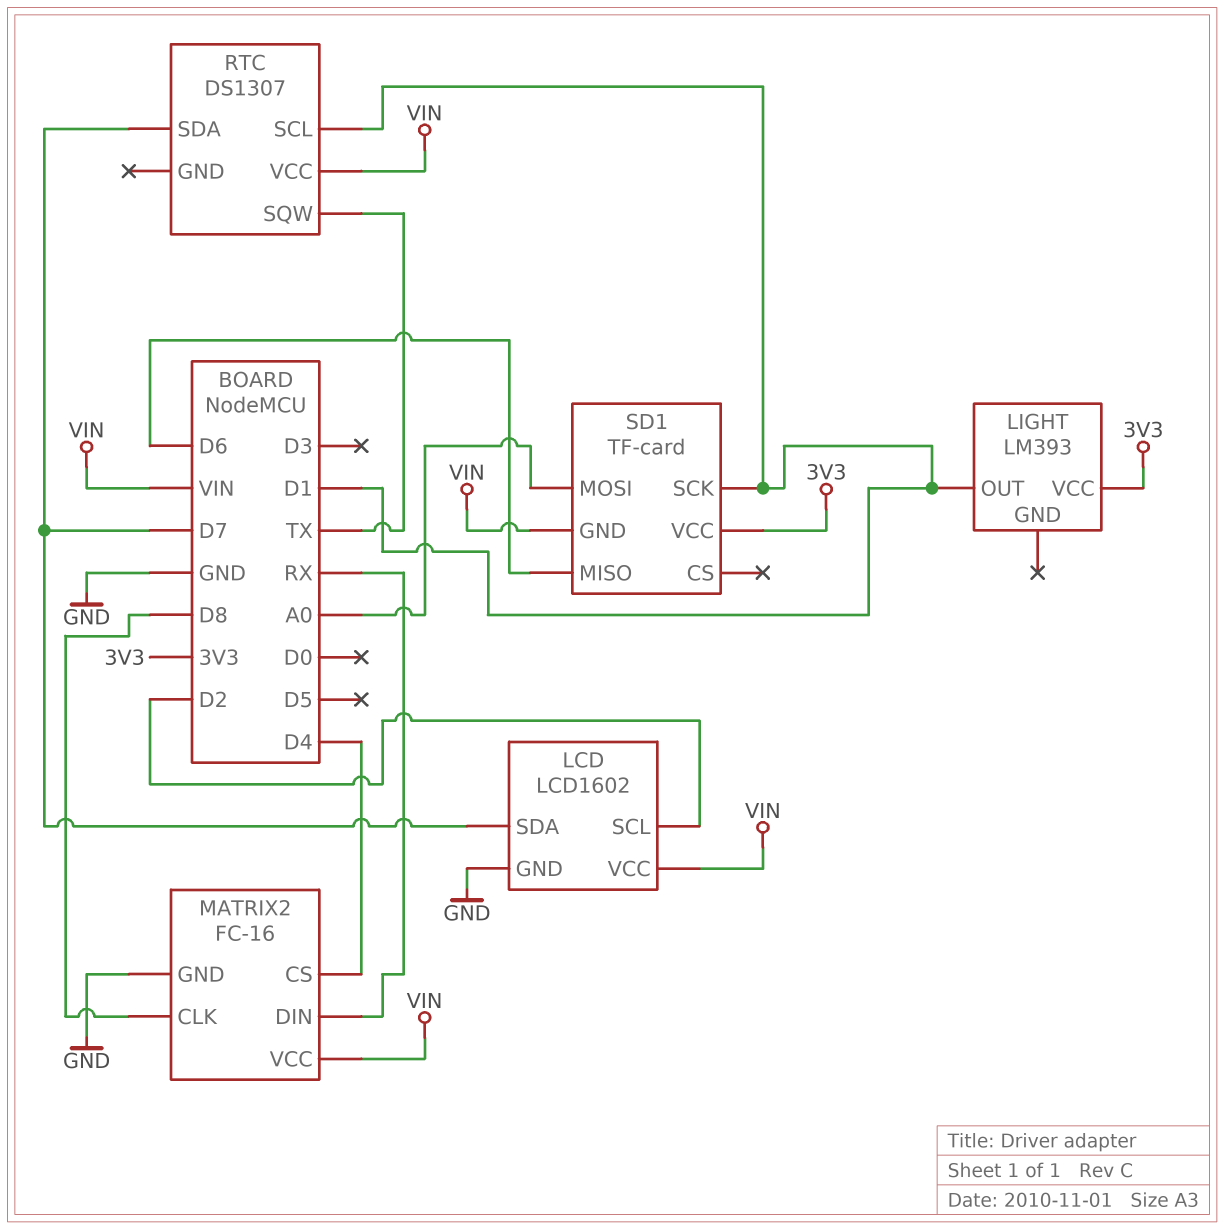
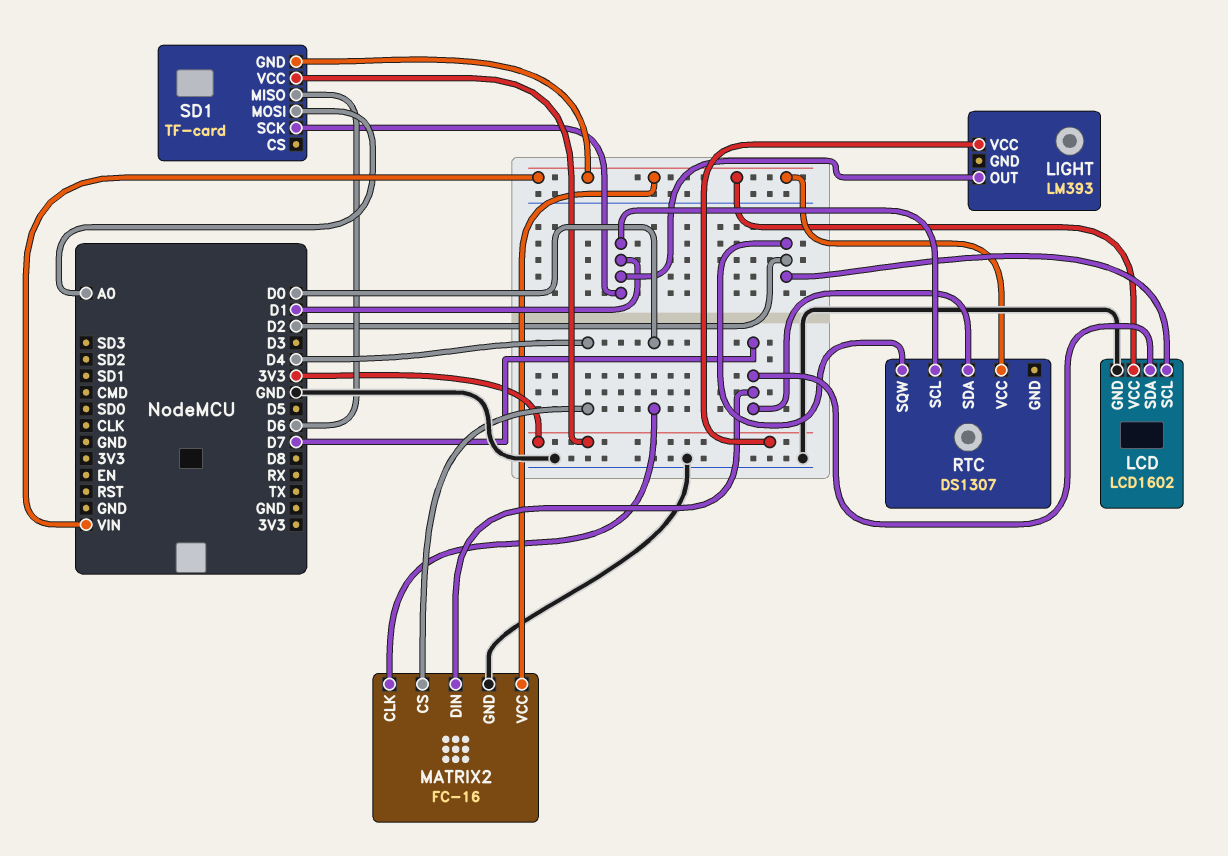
MATRIX2 pin CLK: D8 -> D0
MATRIX2 pin DIN: RX -> D7
RTC pin SQW: TX -> D2

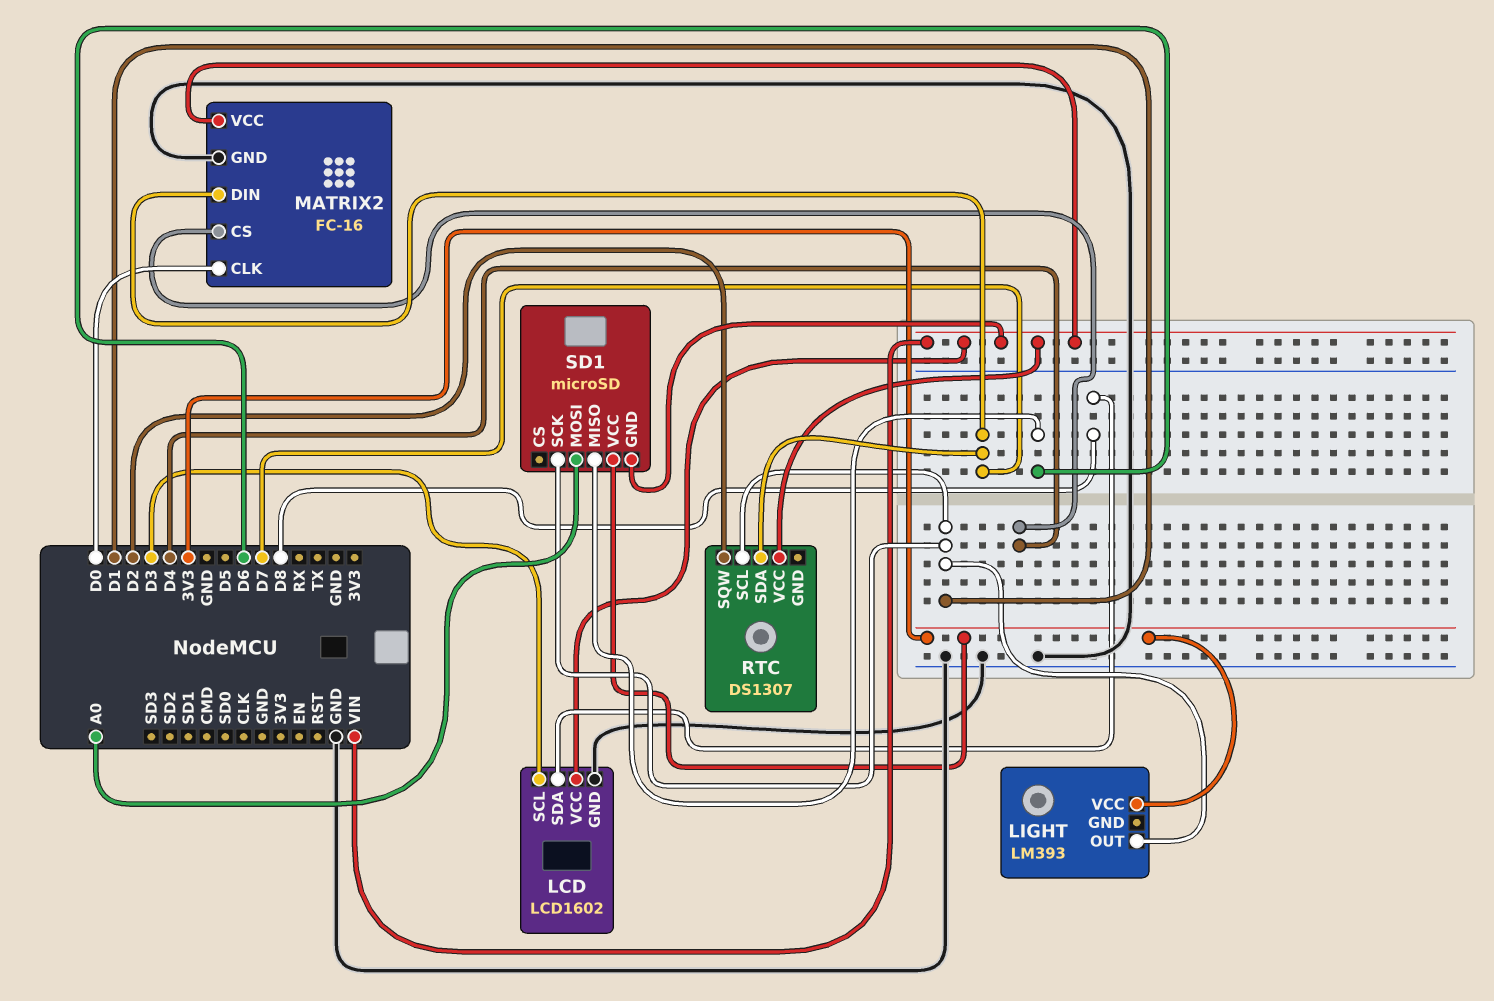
LCD pin SCL: D2 -> D3
LCD pin SDA: D7 -> D8
SD1: TF-card -> microSD

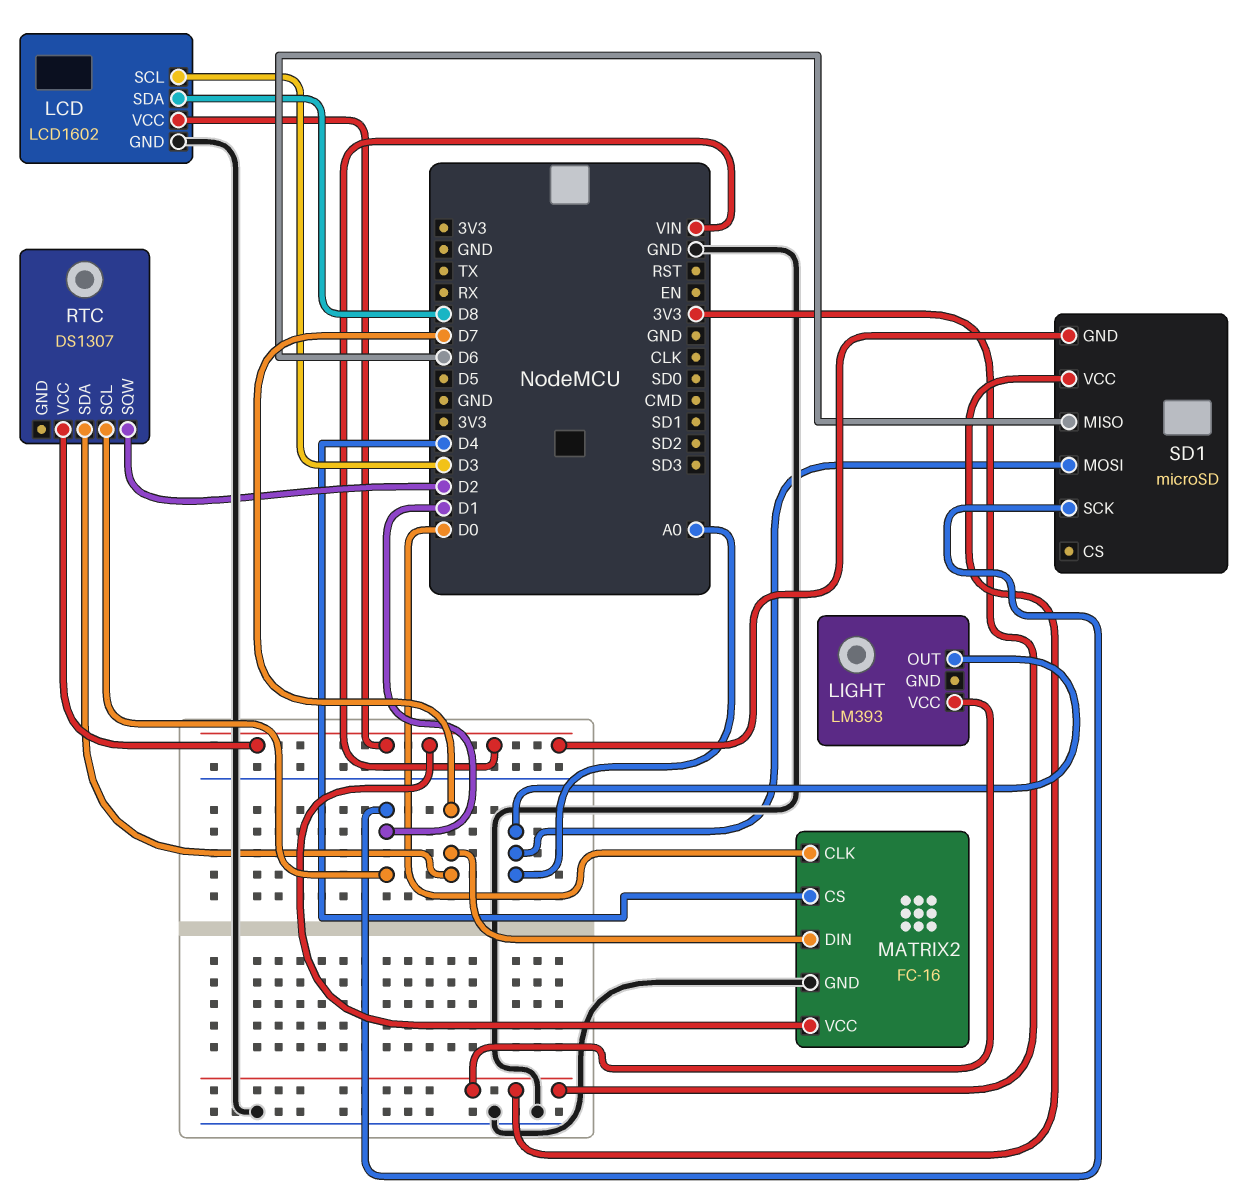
LIGHT pin OUT: D1 -> A0

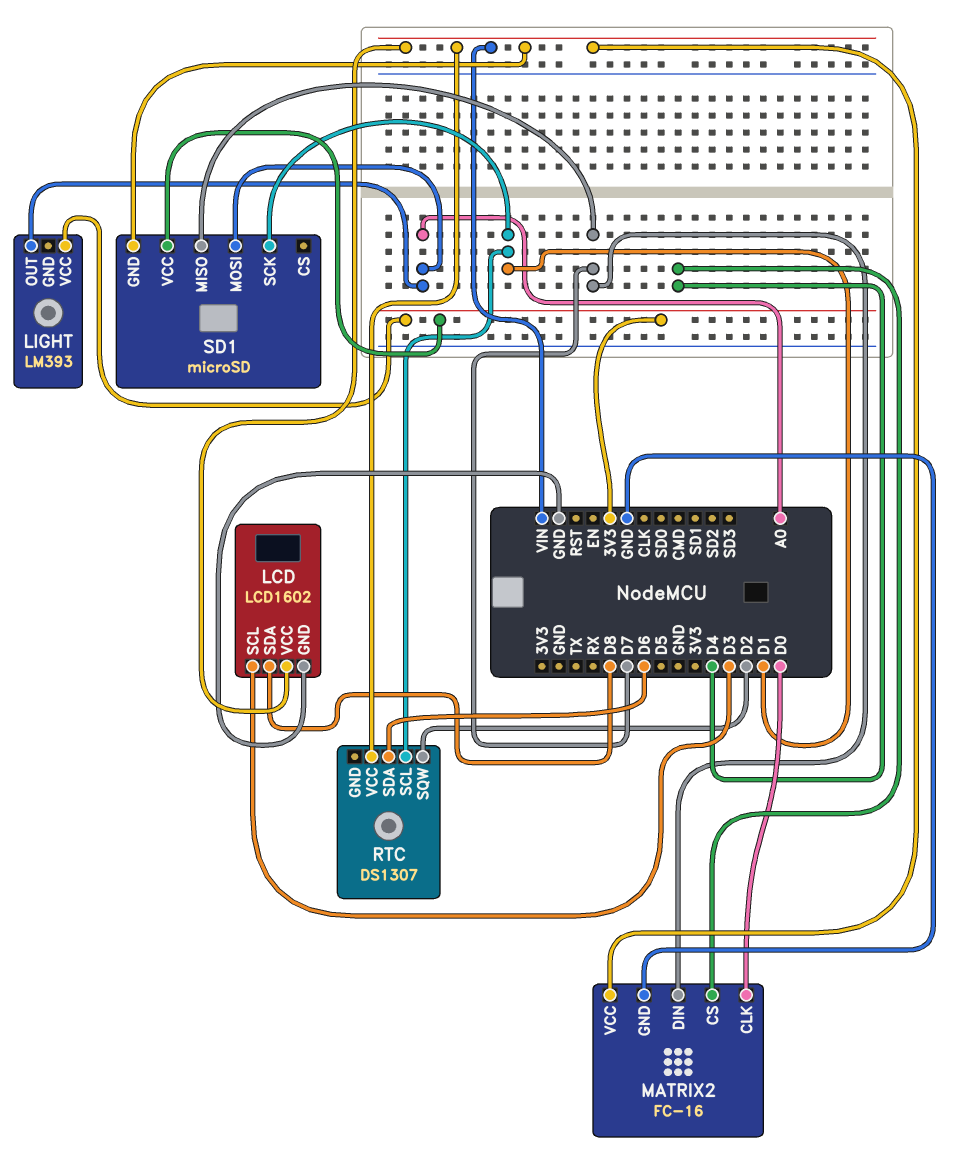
RTC pin SDA: D7 -> D6
SD1 pin MISO: D6 -> D7

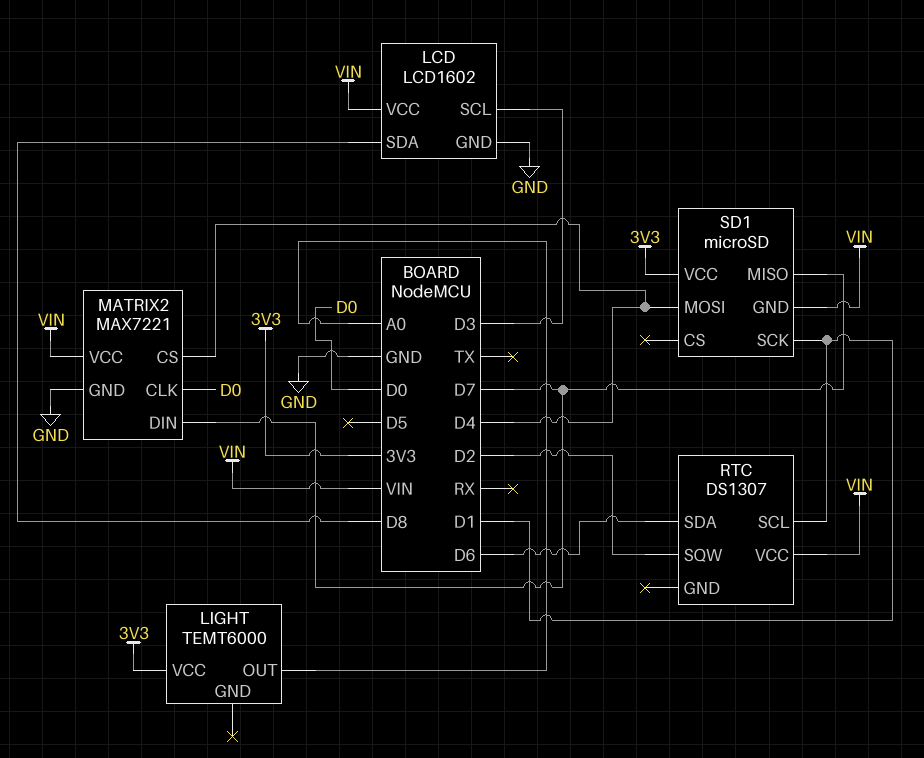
LIGHT: LM393 -> TEMT6000
MATRIX2: FC-16 -> MAX7221
SD1 pin MOSI: A0 -> D4

